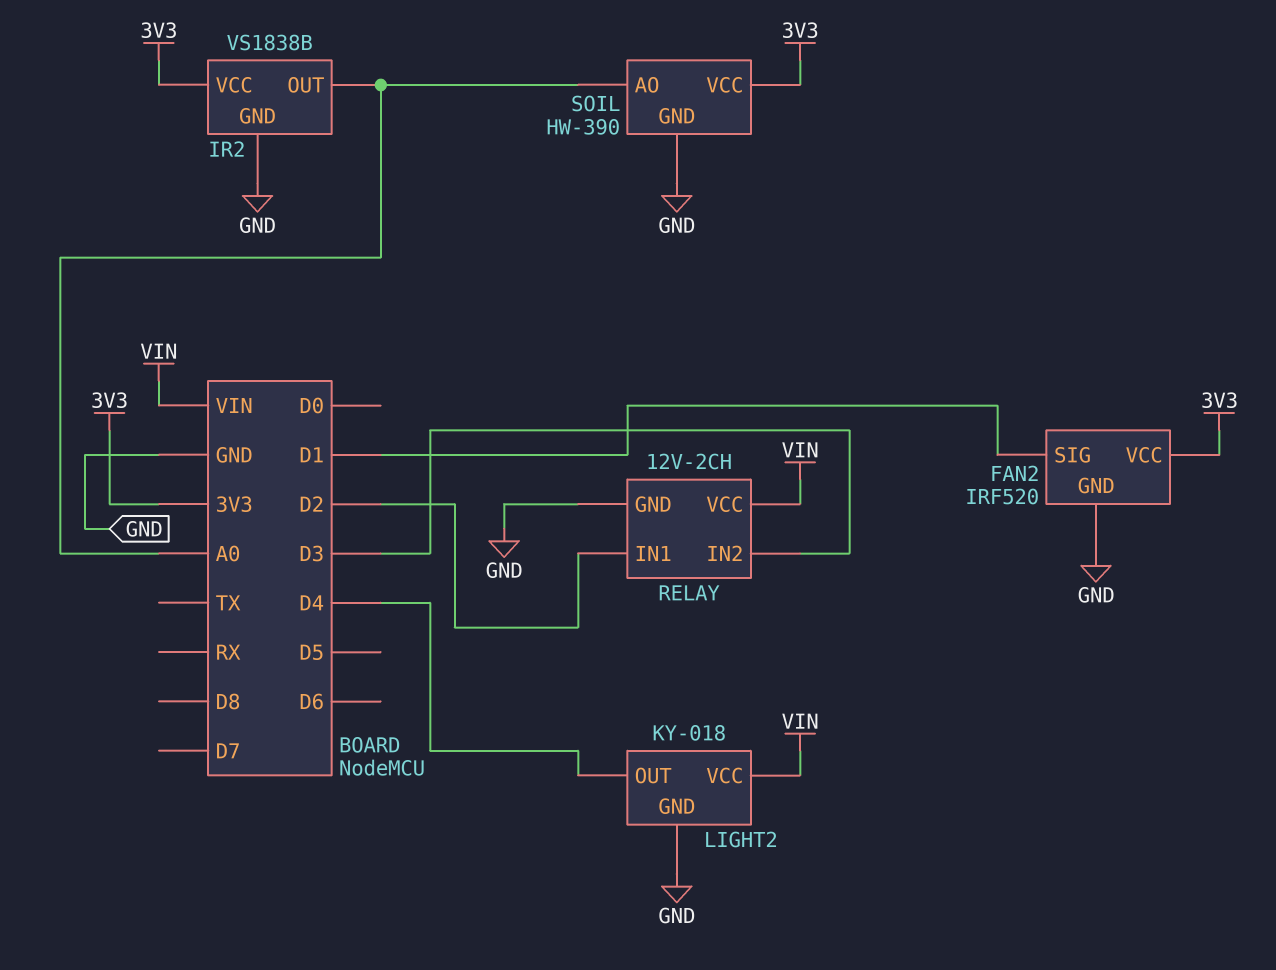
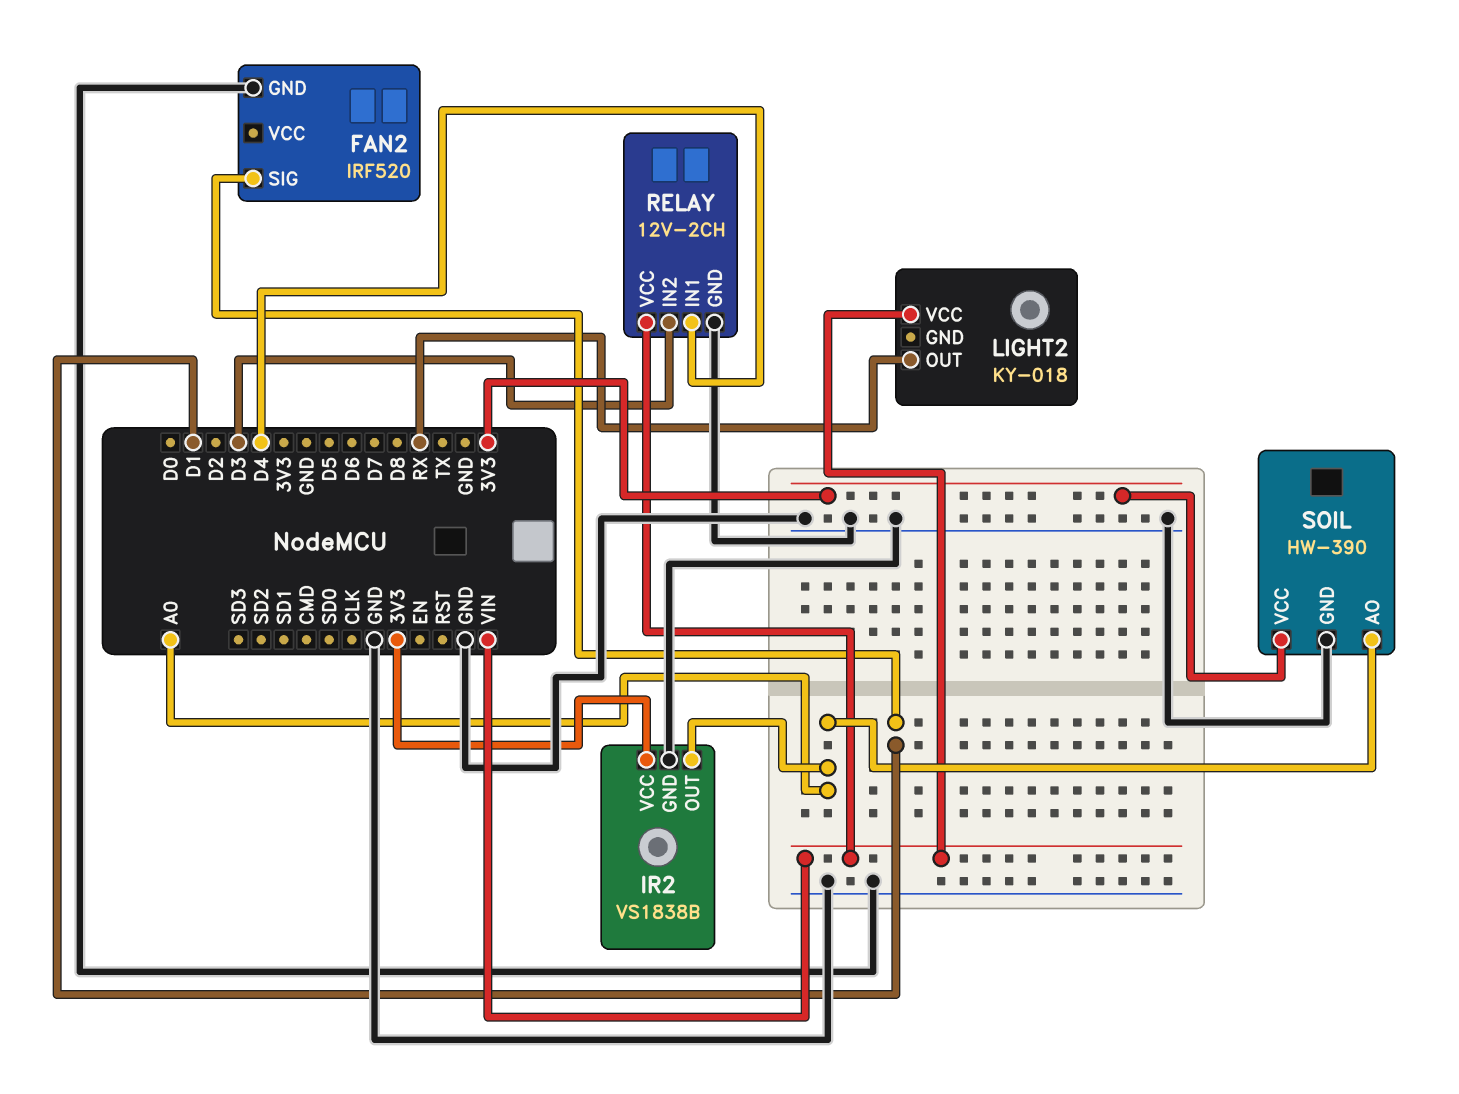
FAN2 pin VCC: 3V3 -> none
LIGHT2 pin GND: GND -> none
LIGHT2 pin OUT: D4 -> RX
RELAY pin IN1: D2 -> D4

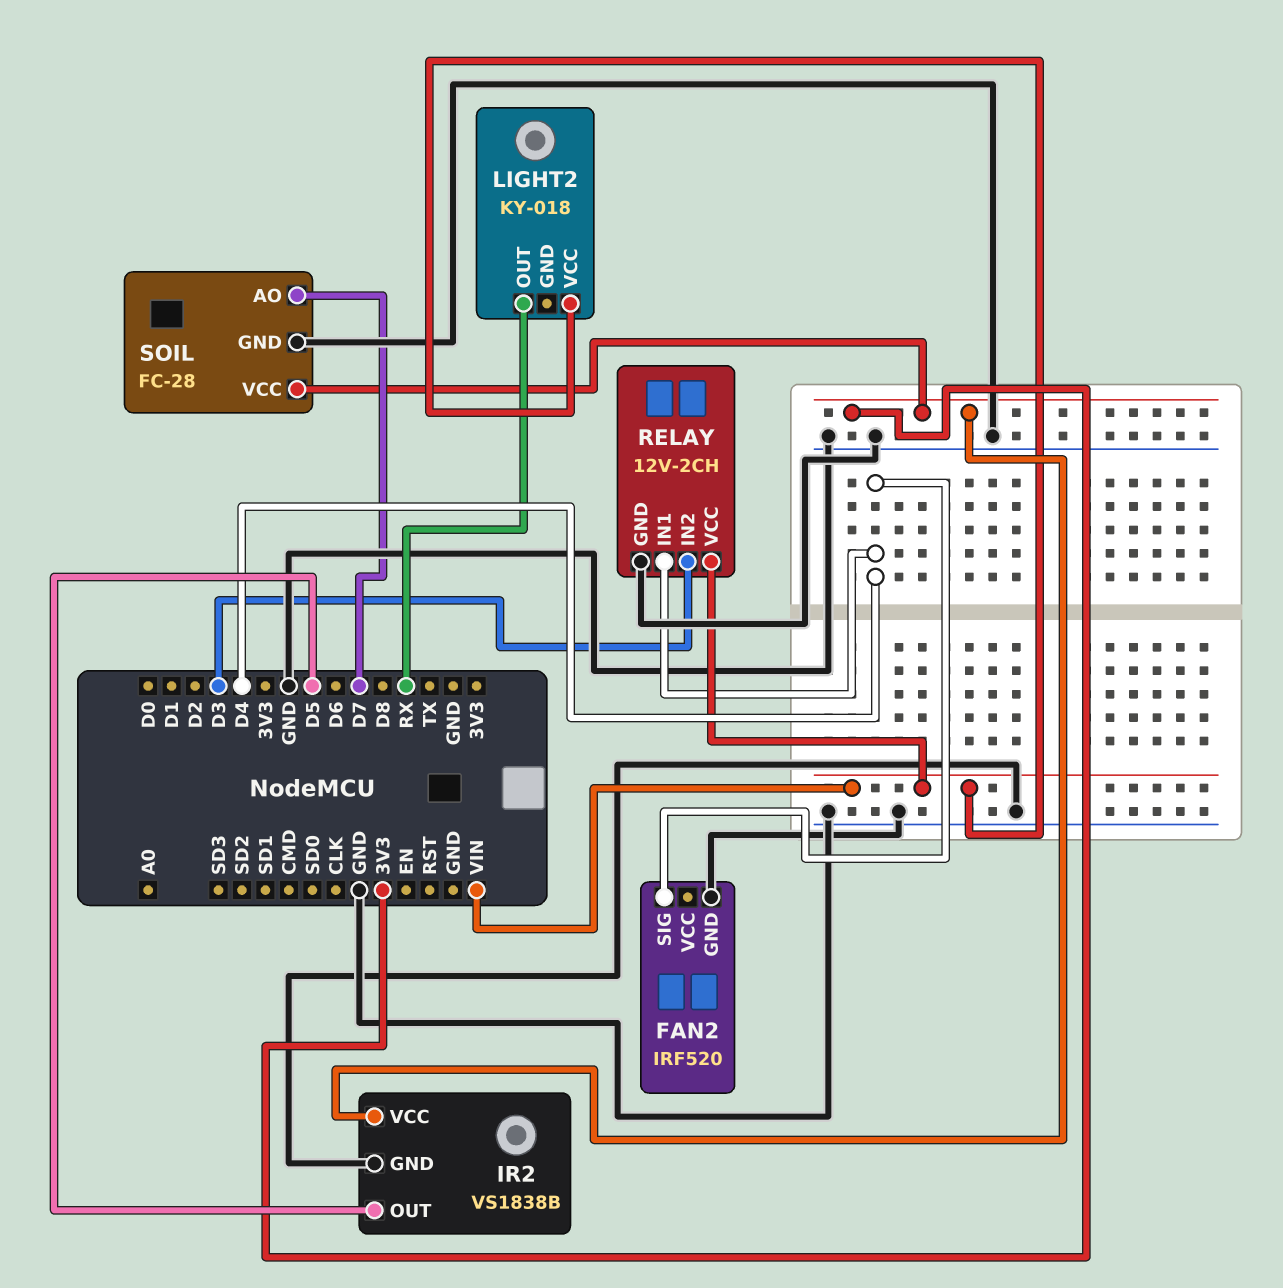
FAN2 pin SIG: D1 -> D4
IR2 pin OUT: A0 -> D5
SOIL: HW-390 -> FC-28
SOIL pin AO: A0 -> D7

